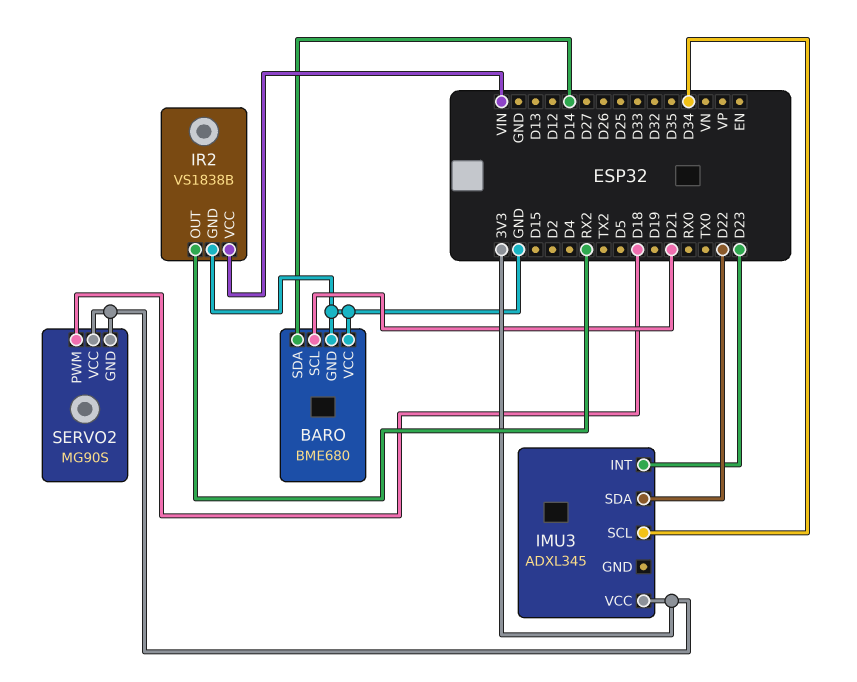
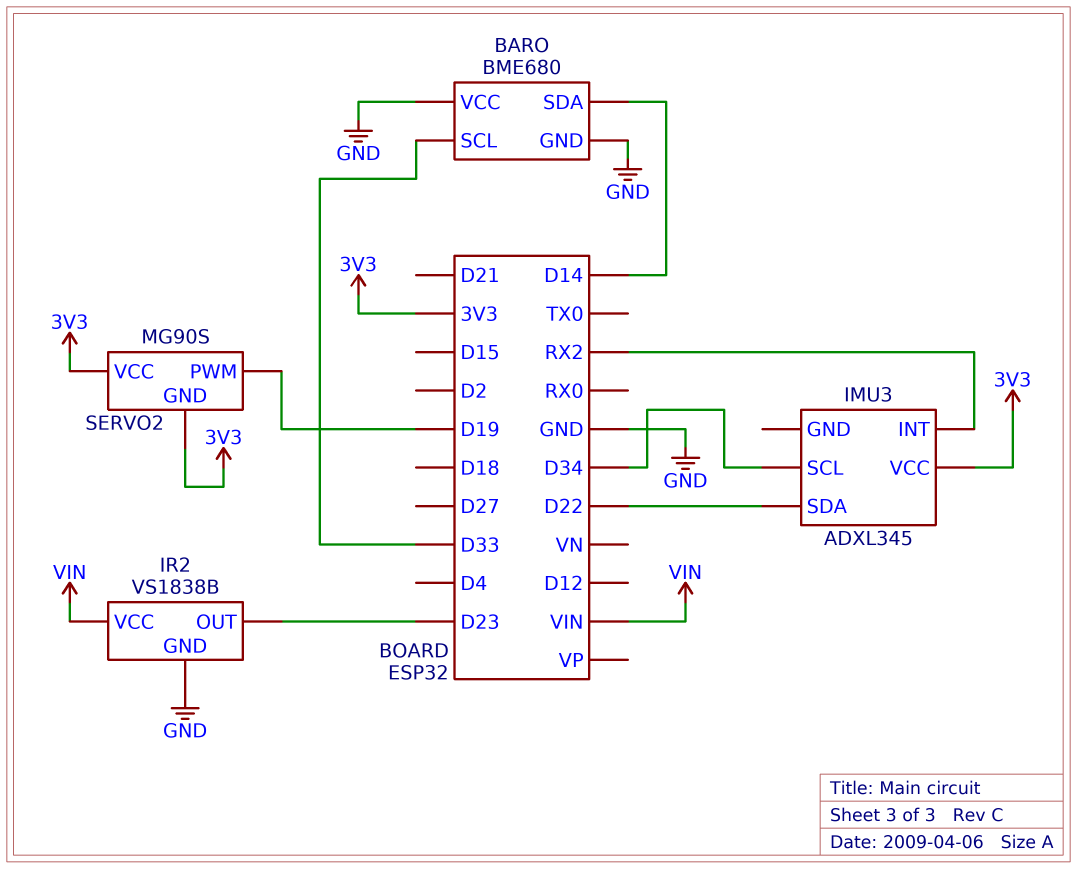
BARO pin SCL: D21 -> D33
IMU3 pin INT: D23 -> RX2
IR2 pin OUT: RX2 -> D23
SERVO2 pin PWM: D18 -> D19

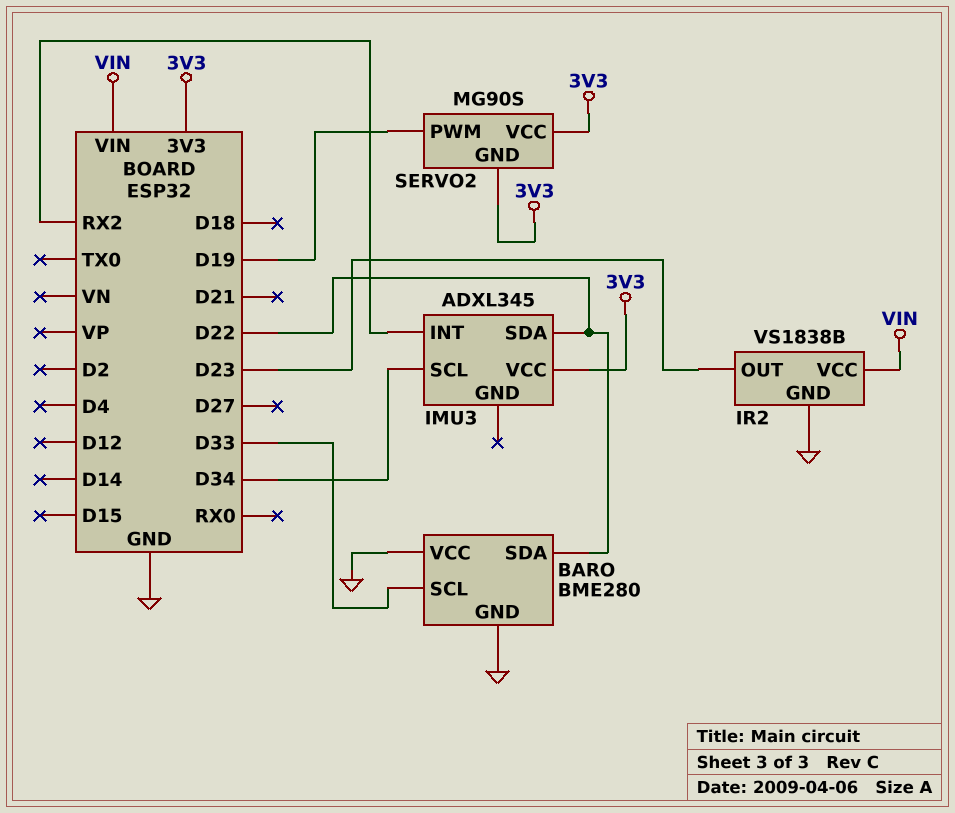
BARO: BME680 -> BME280
BARO pin SDA: D14 -> D22

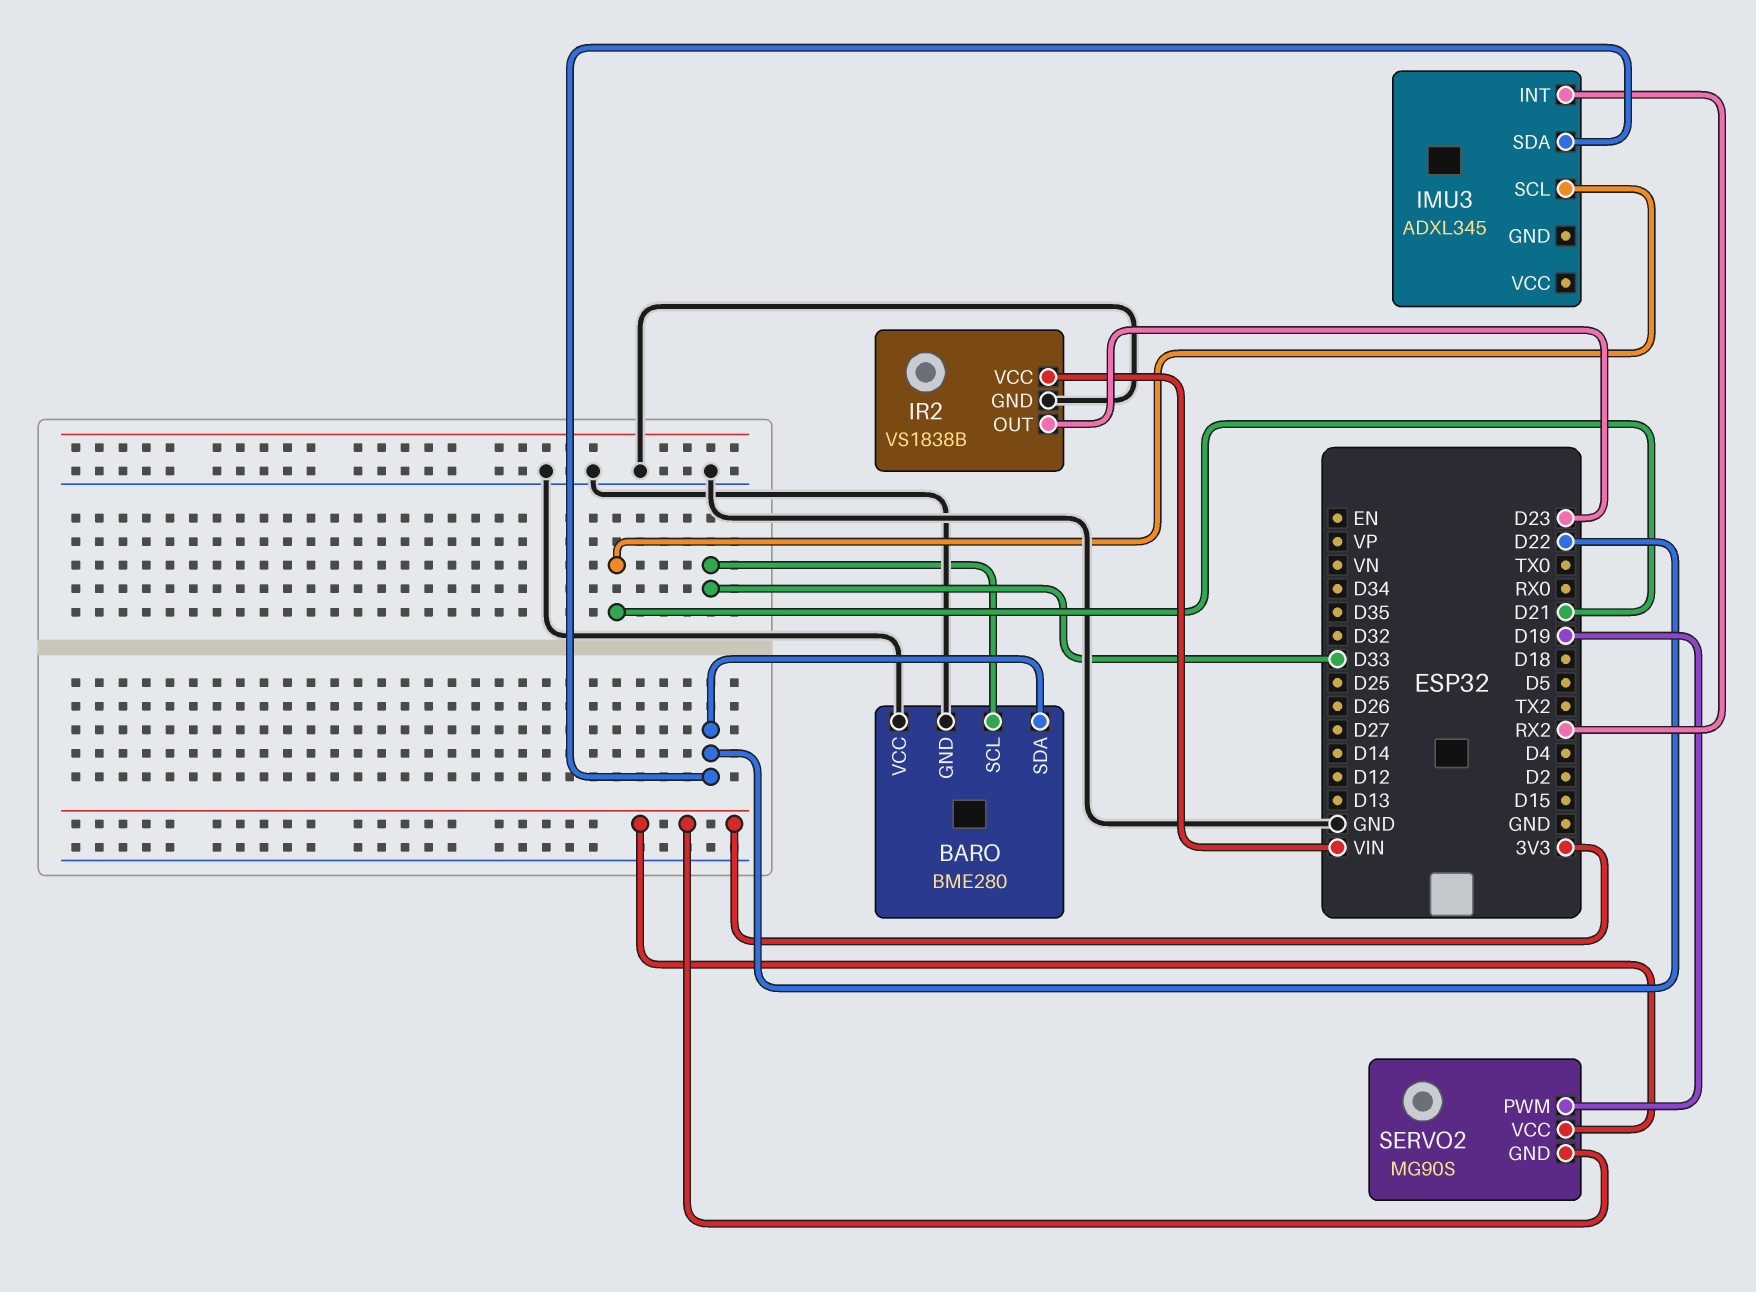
IMU3 pin SCL: D34 -> D21
IMU3 pin VCC: 3V3 -> none

